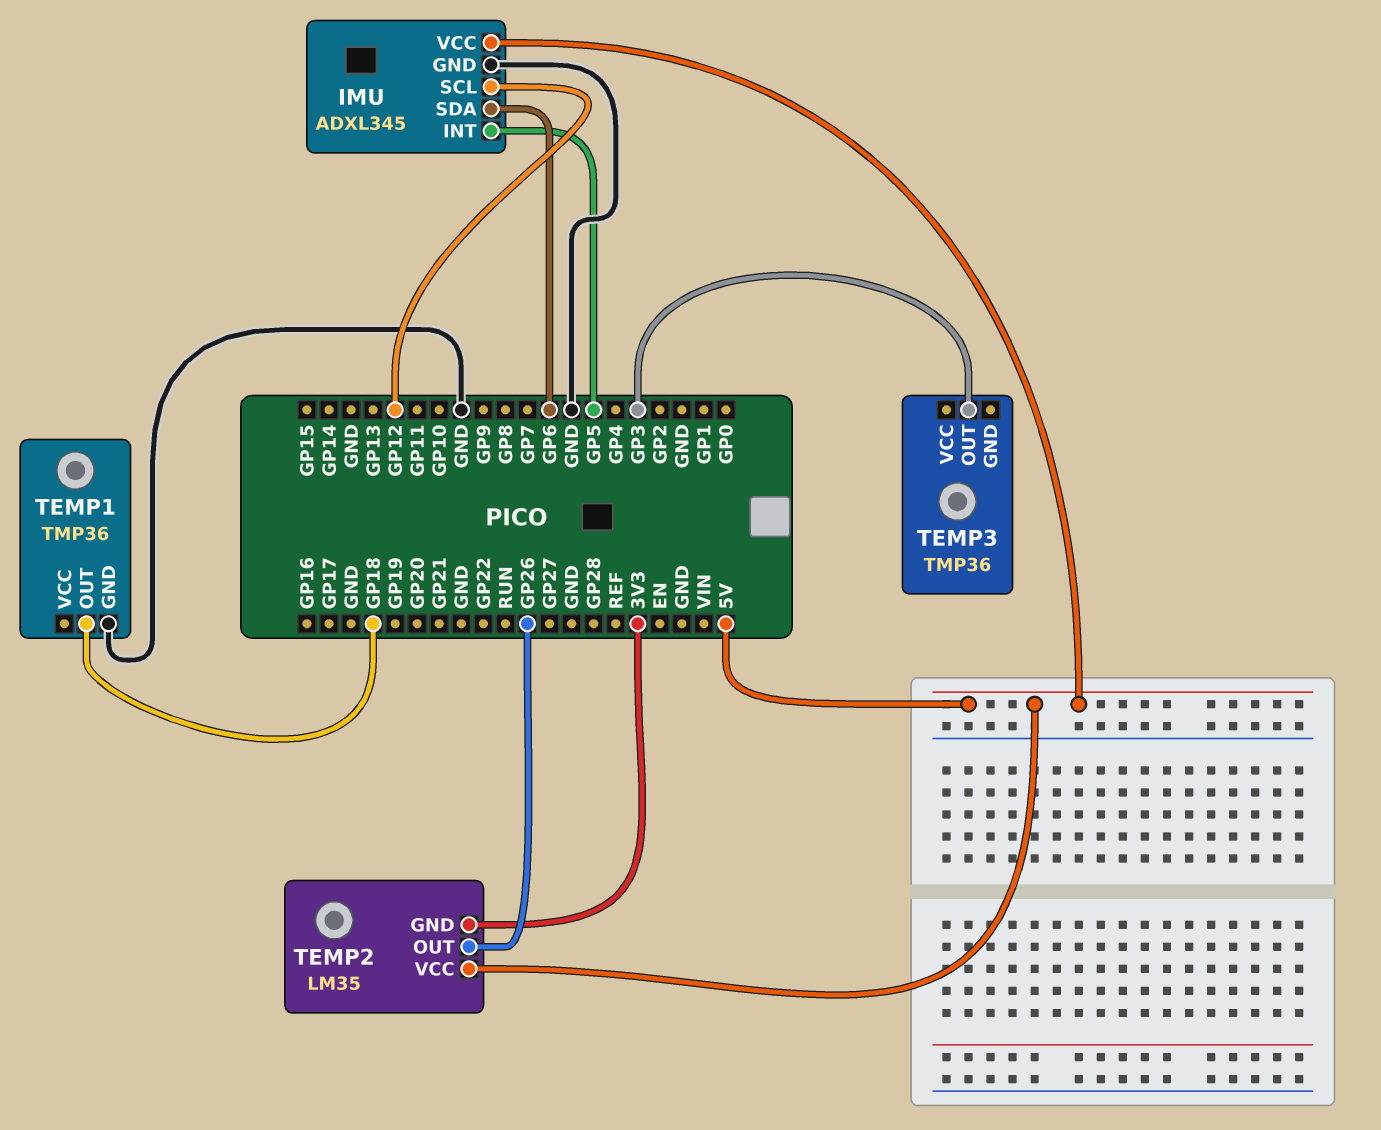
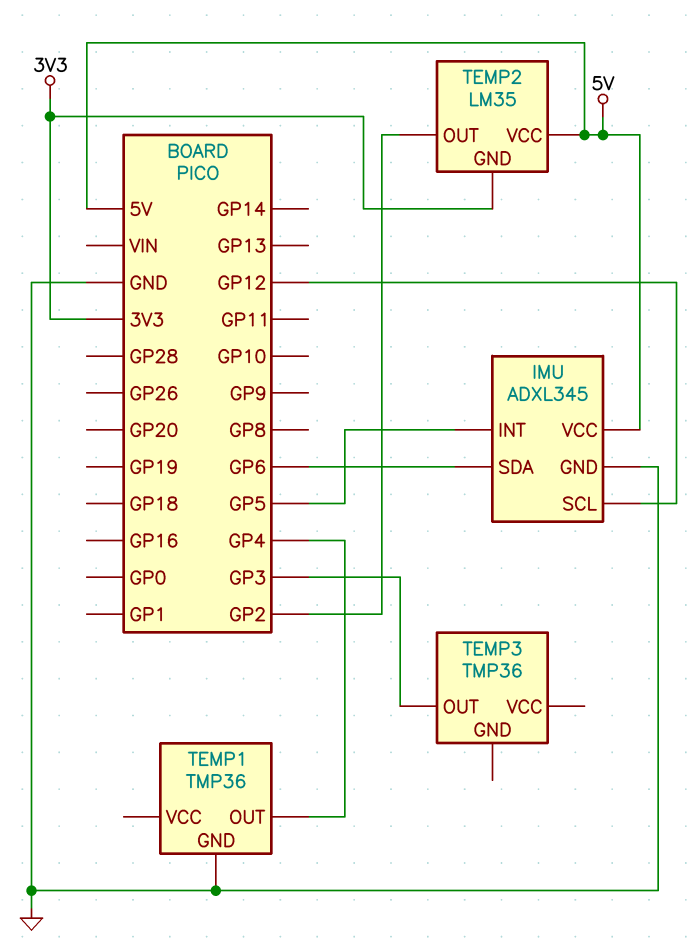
TEMP1 pin OUT: GP18 -> GP4
TEMP2 pin OUT: GP26 -> GP2

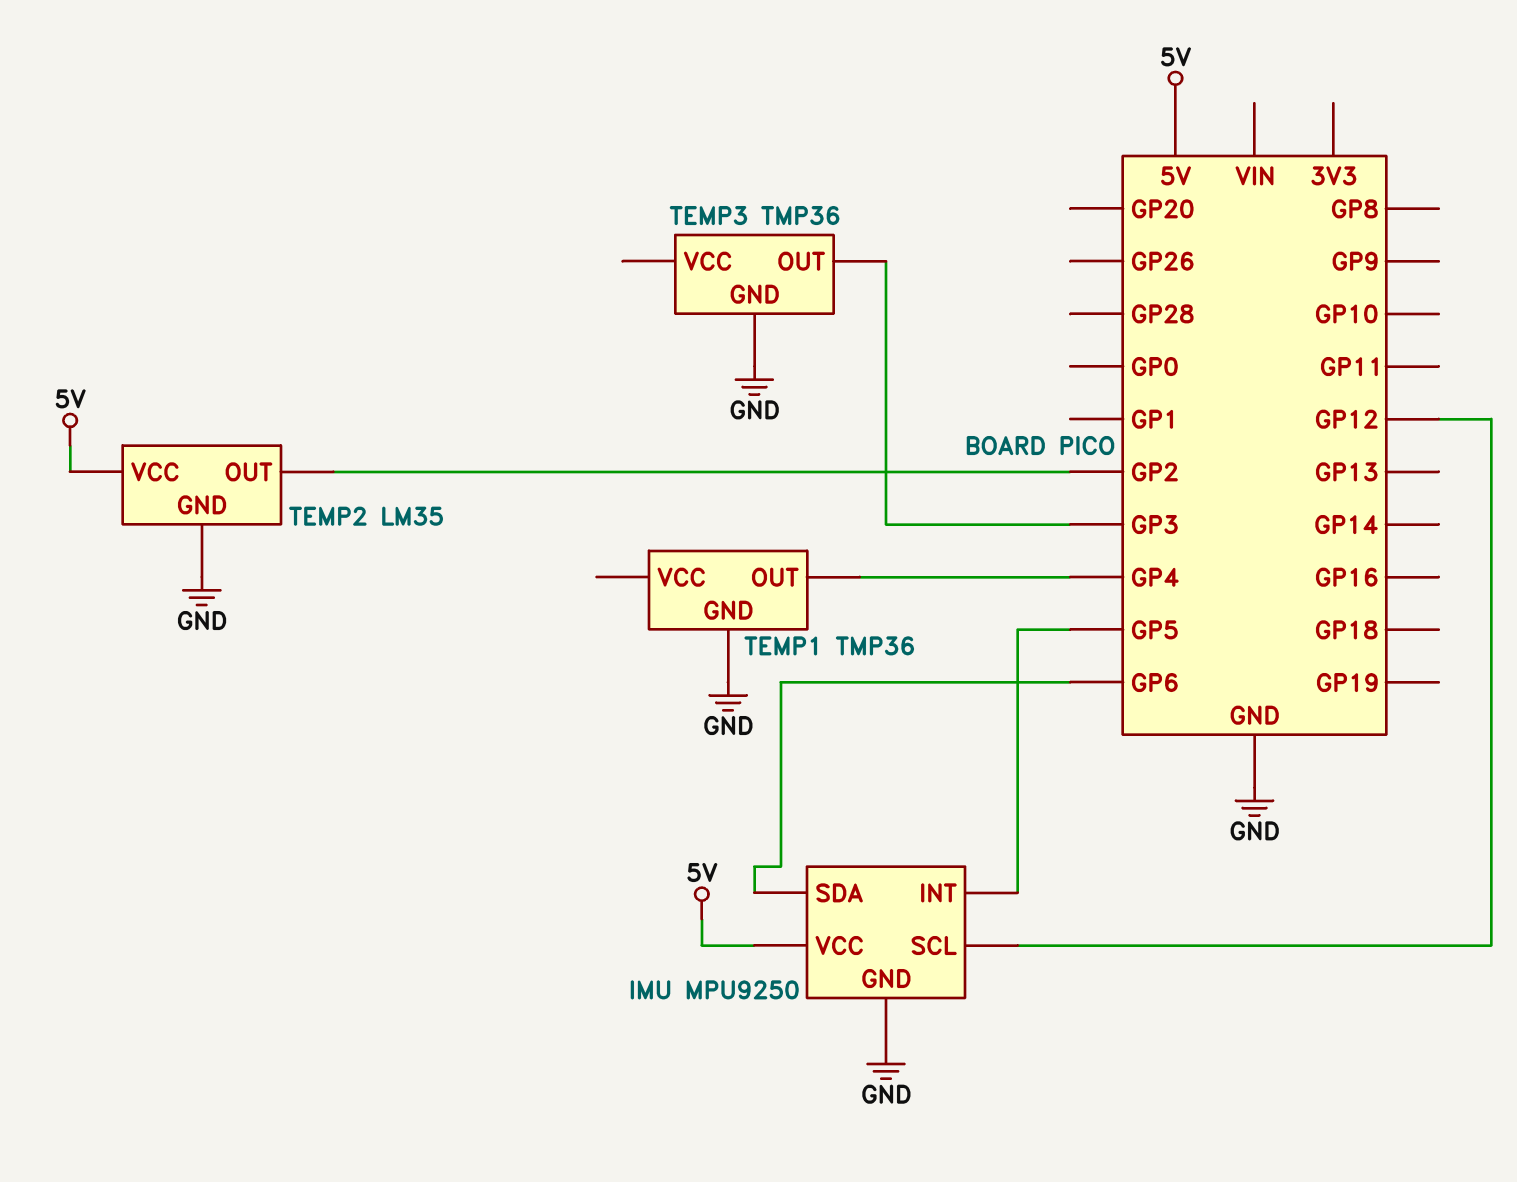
IMU: ADXL345 -> MPU9250
TEMP2 pin GND: 3V3 -> GND
TEMP3 pin GND: none -> GND

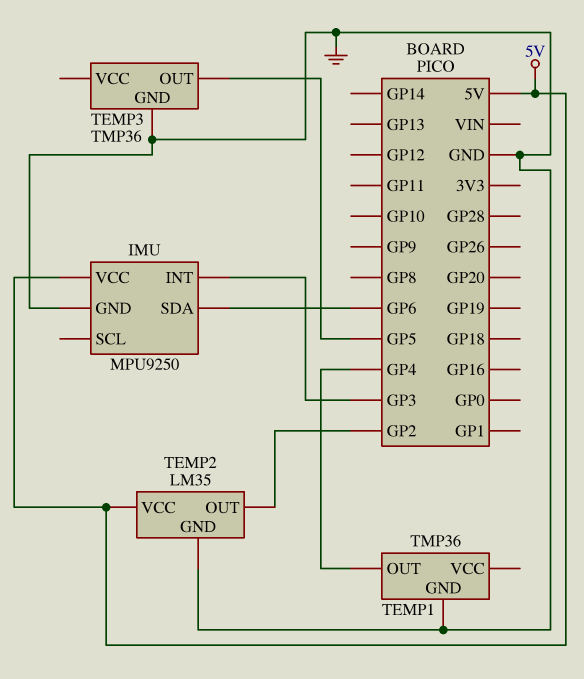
IMU pin INT: GP5 -> GP3
IMU pin SCL: GP12 -> none
TEMP3 pin OUT: GP3 -> GP5

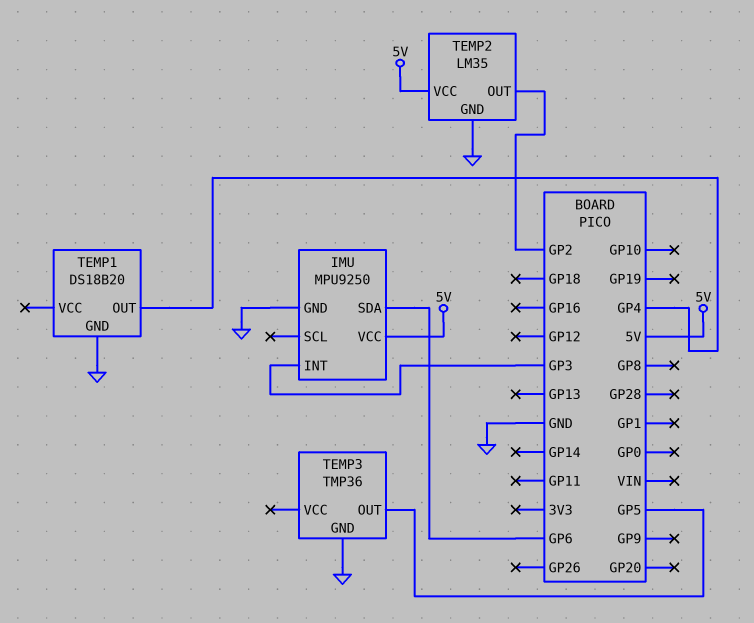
TEMP1: TMP36 -> DS18B20

